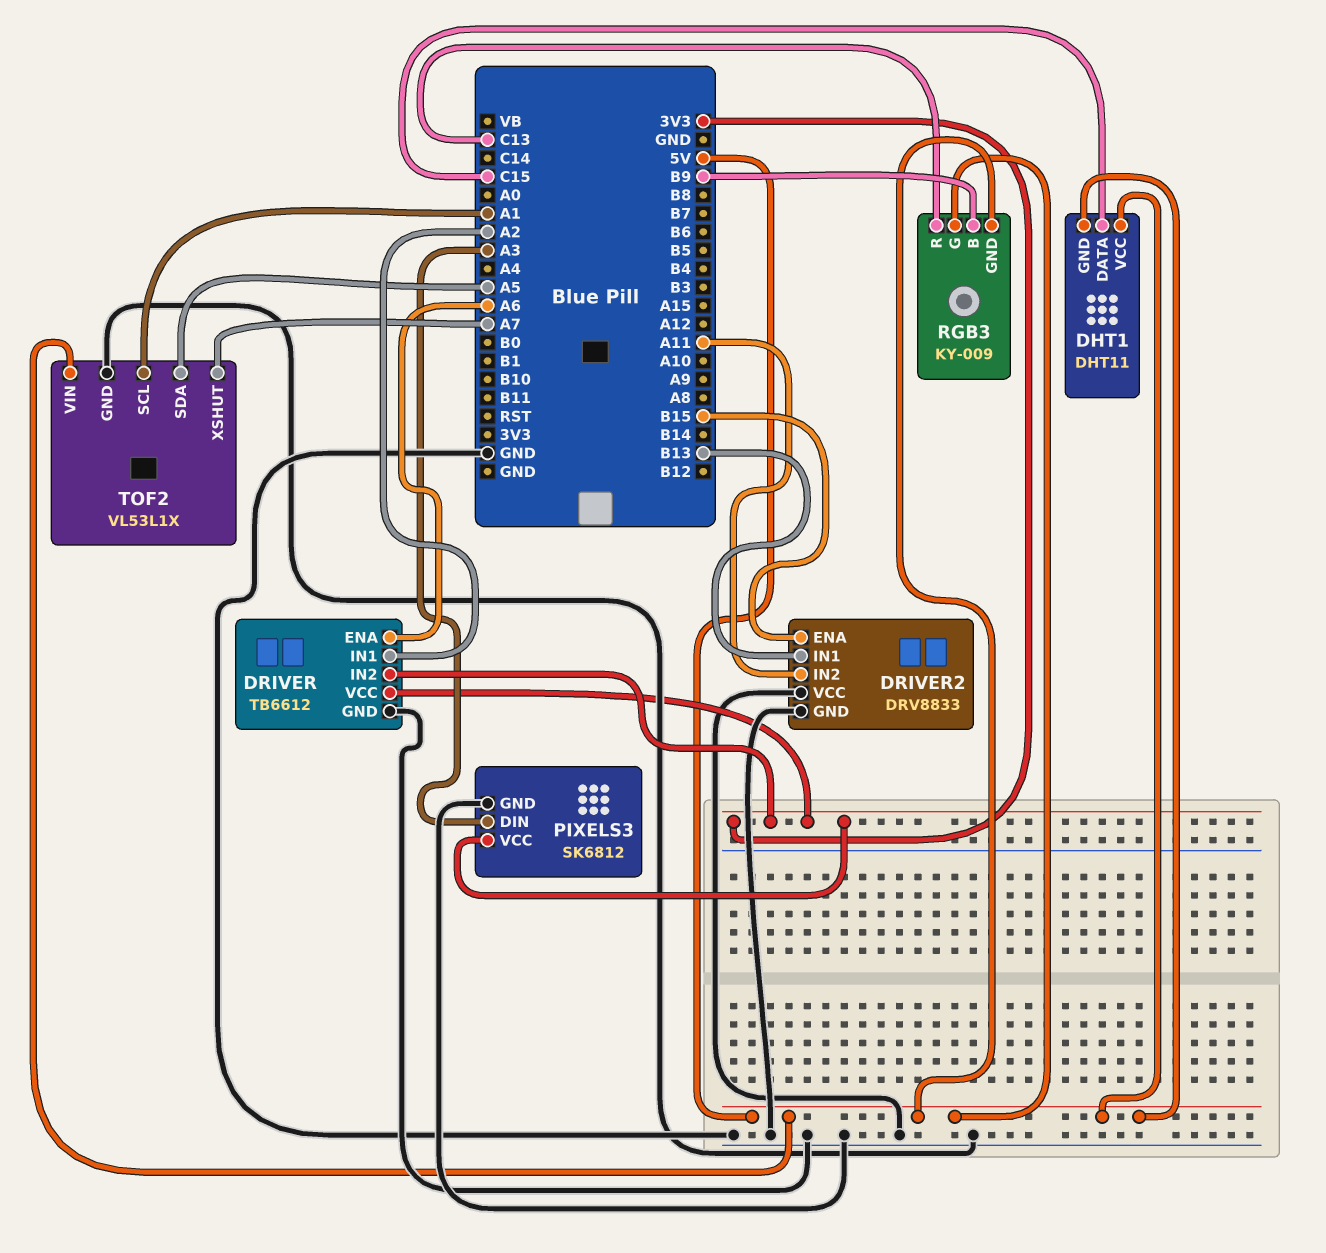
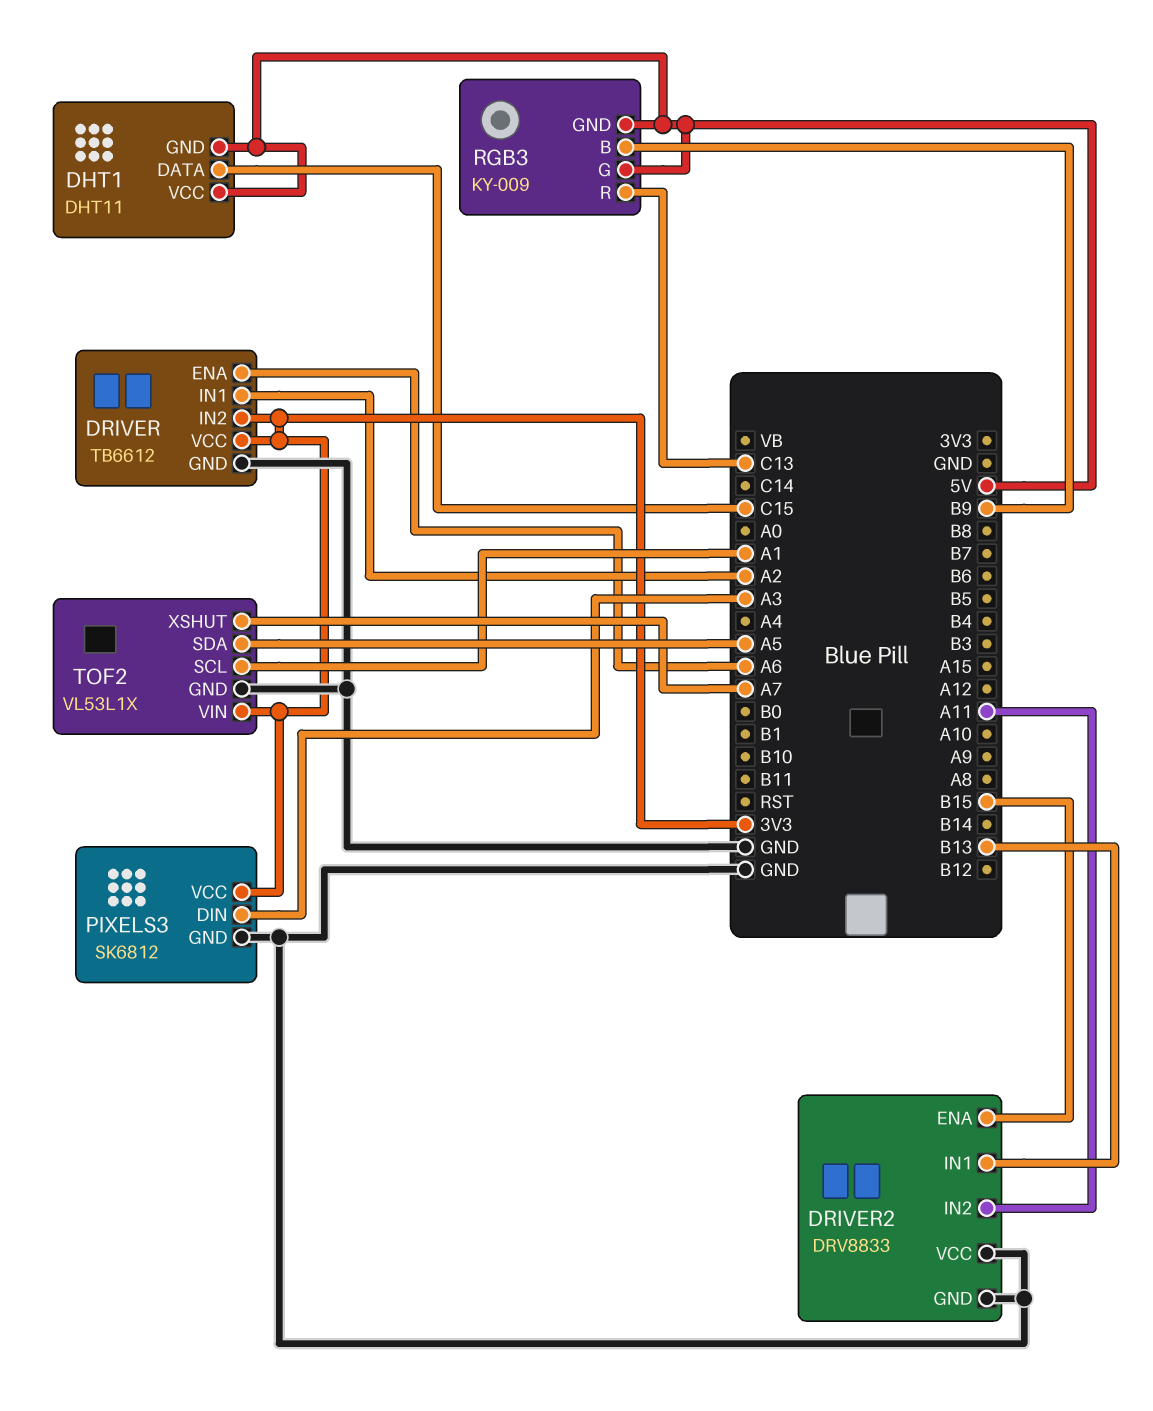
TOF2 pin VIN: 5V -> 3V3

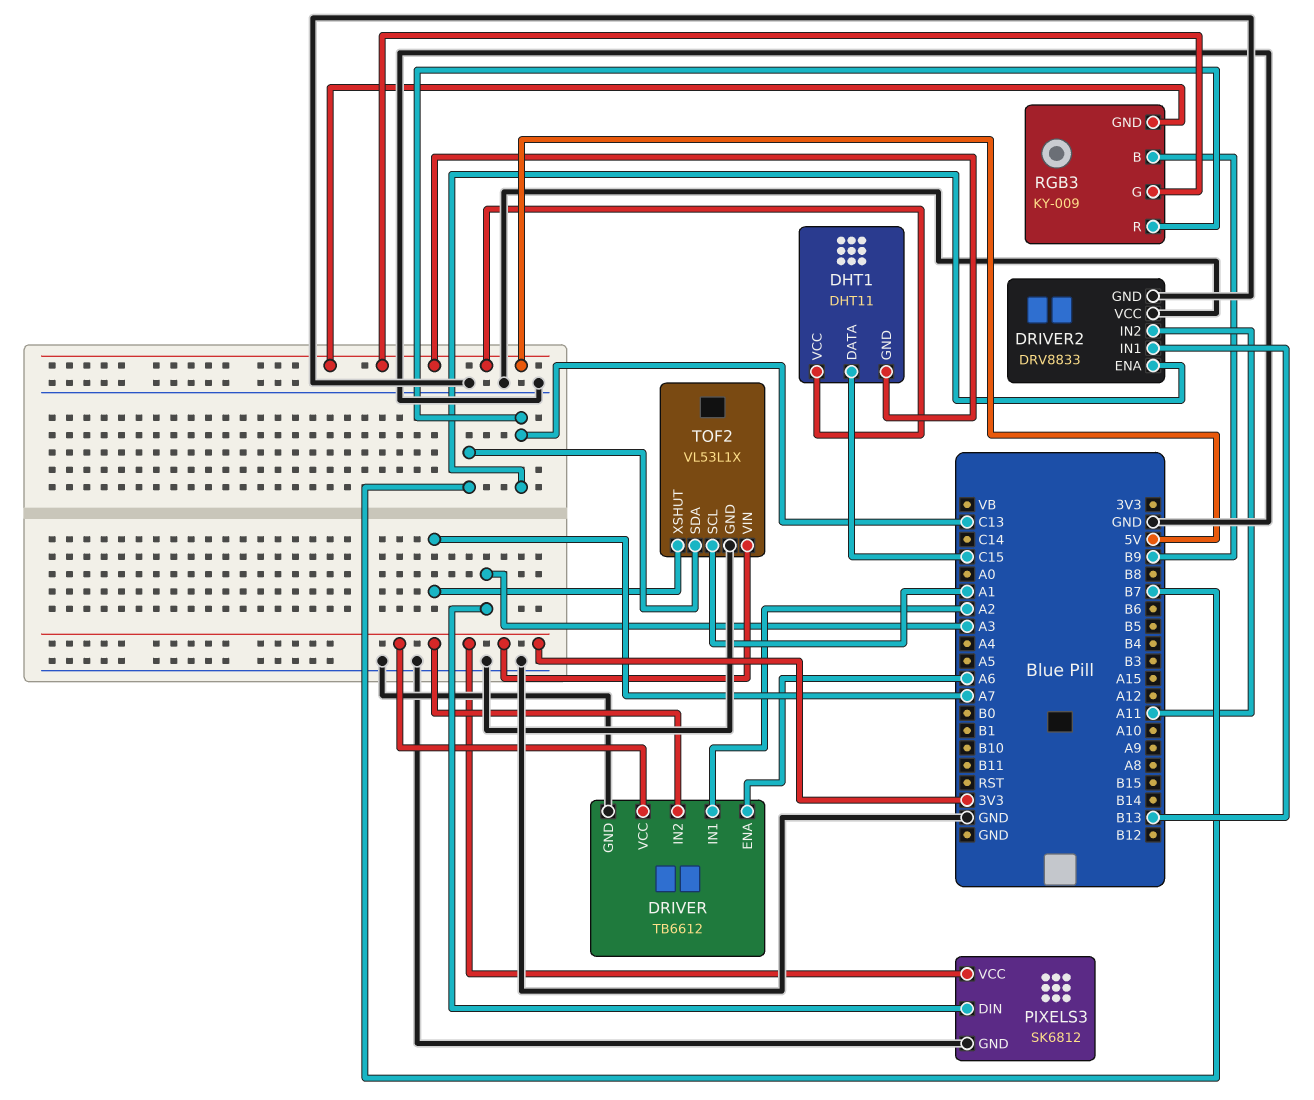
DRIVER2 pin ENA: B15 -> C13
TOF2 pin SDA: A5 -> B7

